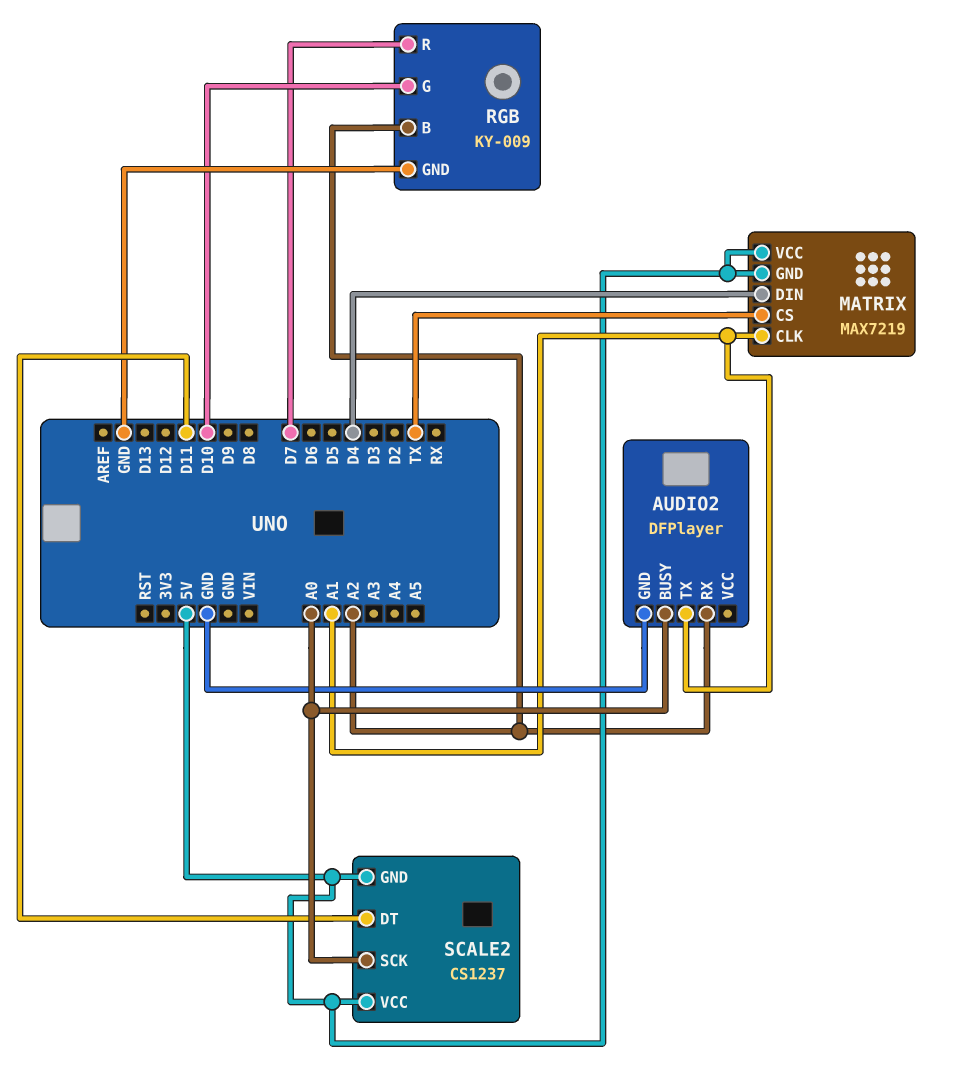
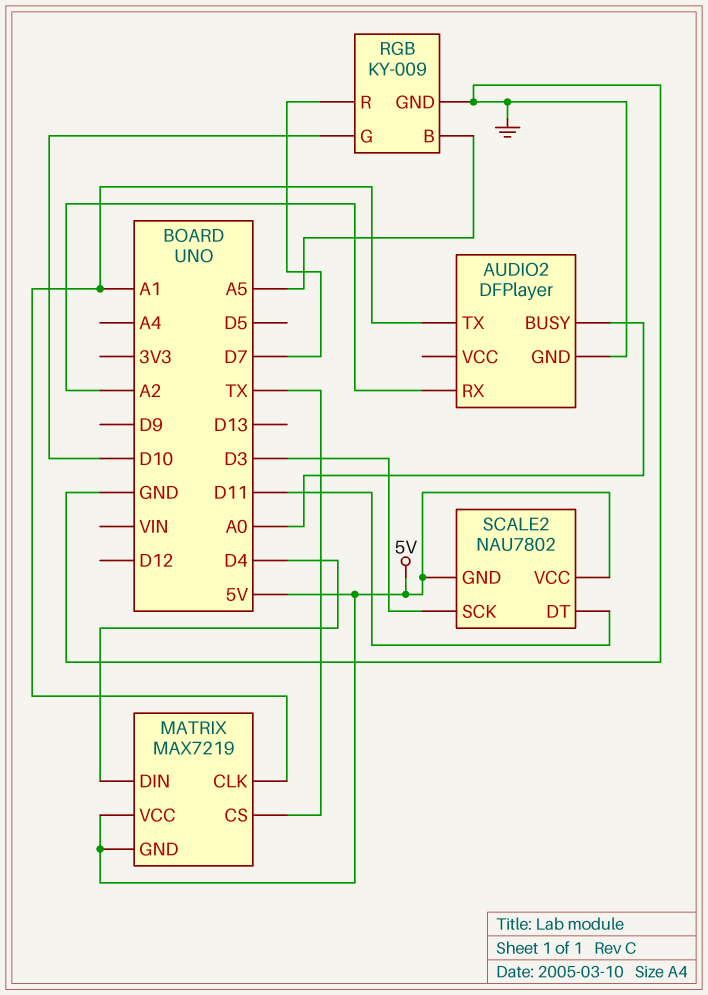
RGB pin B: A2 -> A5
SCALE2: CS1237 -> NAU7802
SCALE2 pin SCK: A0 -> D3

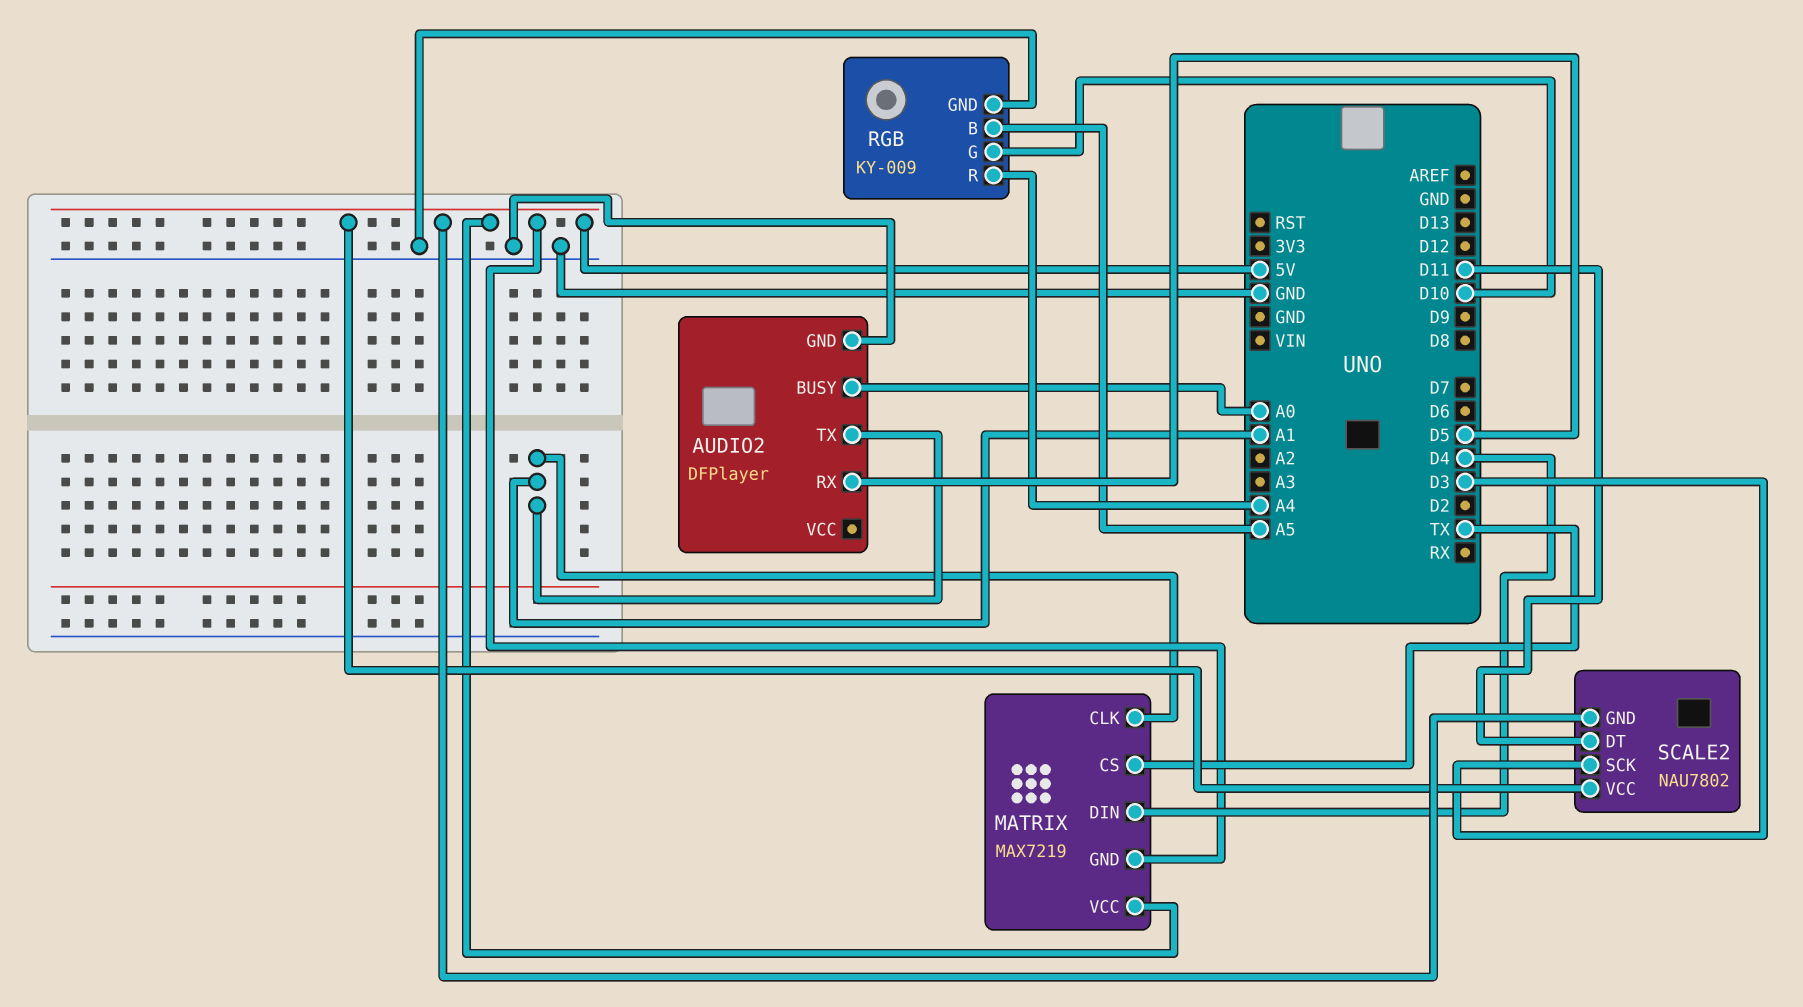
AUDIO2 pin RX: A2 -> D5
RGB pin R: D7 -> A4

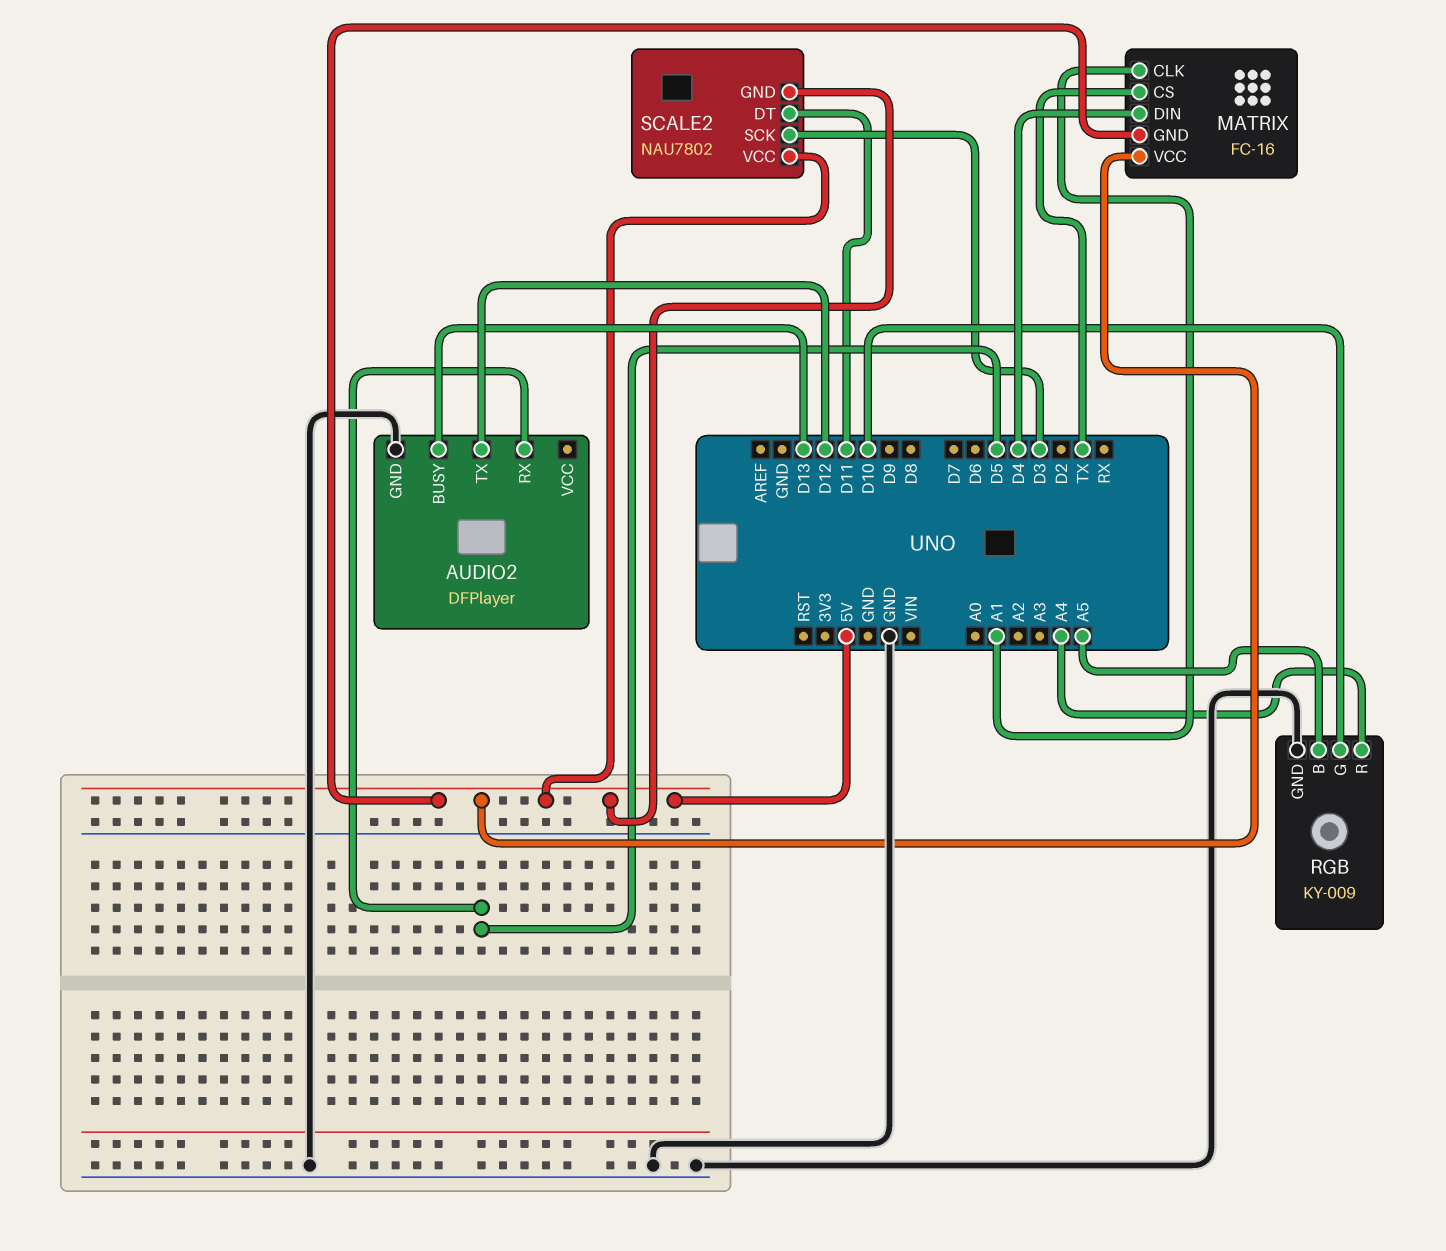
AUDIO2 pin BUSY: A0 -> D13
AUDIO2 pin TX: A1 -> D12
MATRIX: MAX7219 -> FC-16

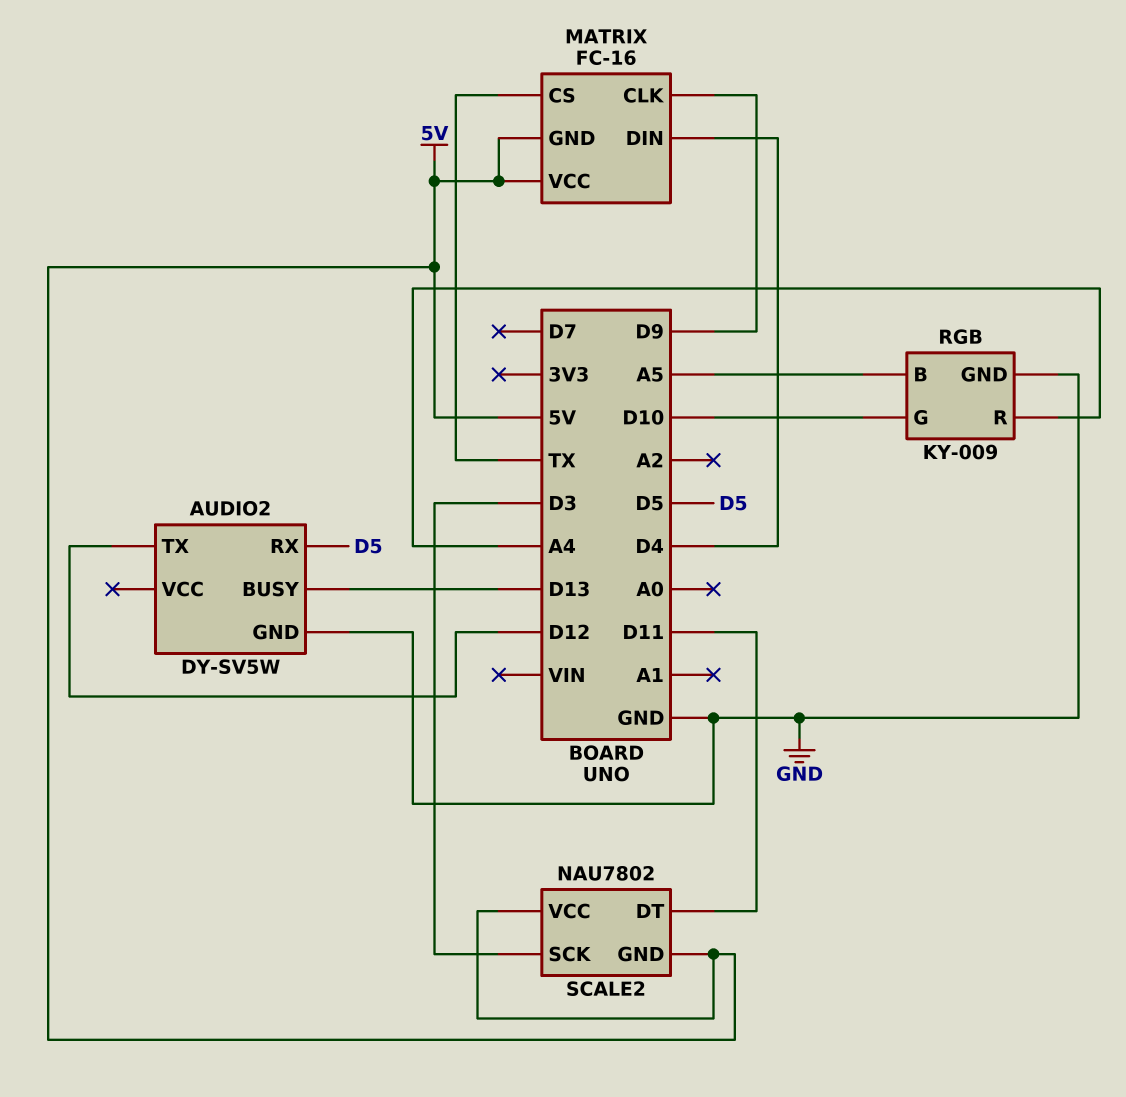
AUDIO2: DFPlayer -> DY-SV5W
MATRIX pin CLK: A1 -> D9

